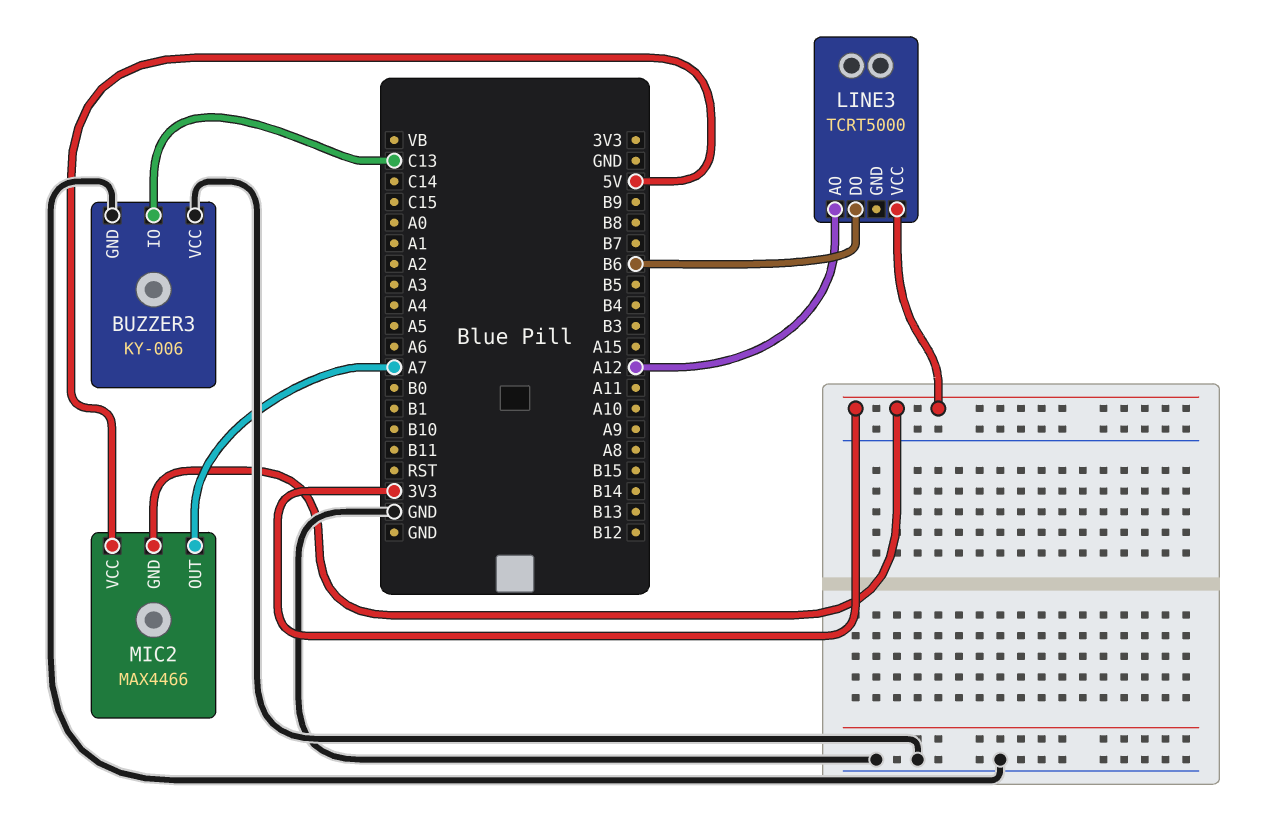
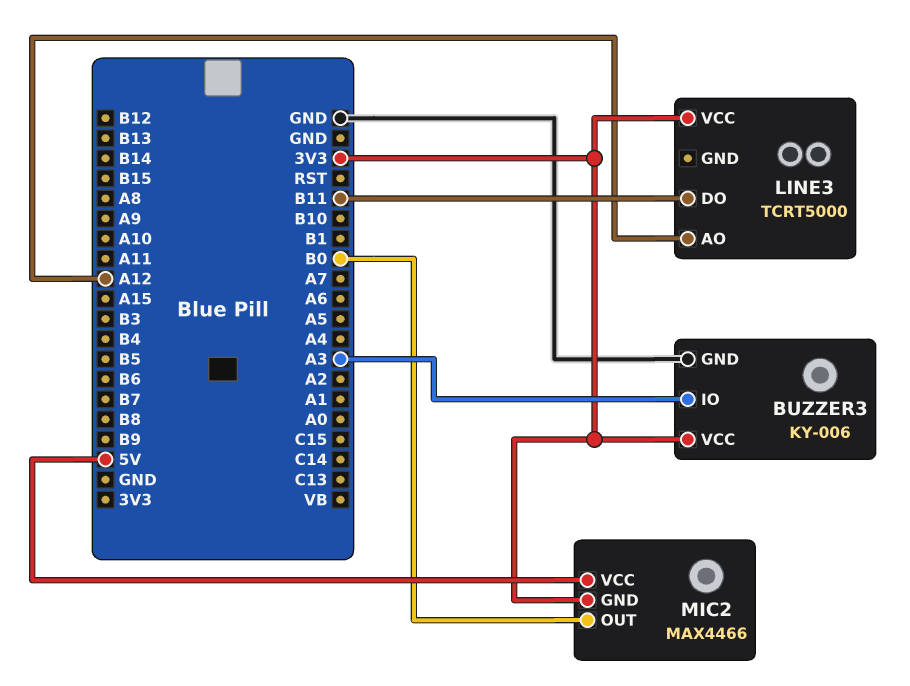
BUZZER3 pin IO: C13 -> A3
BUZZER3 pin VCC: GND -> 3V3
LINE3 pin DO: B6 -> B11
MIC2 pin OUT: A7 -> B0

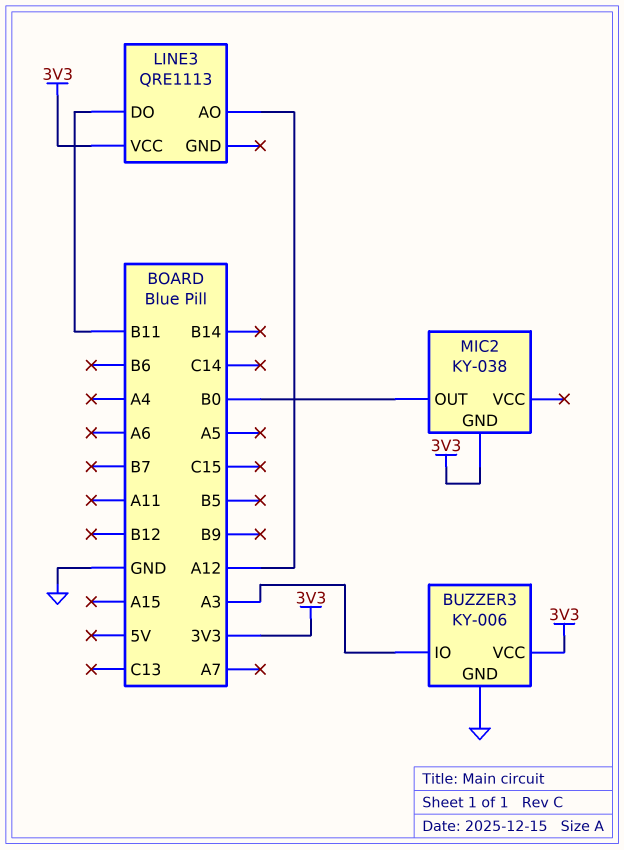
LINE3: TCRT5000 -> QRE1113
MIC2: MAX4466 -> KY-038
MIC2 pin VCC: 5V -> none

